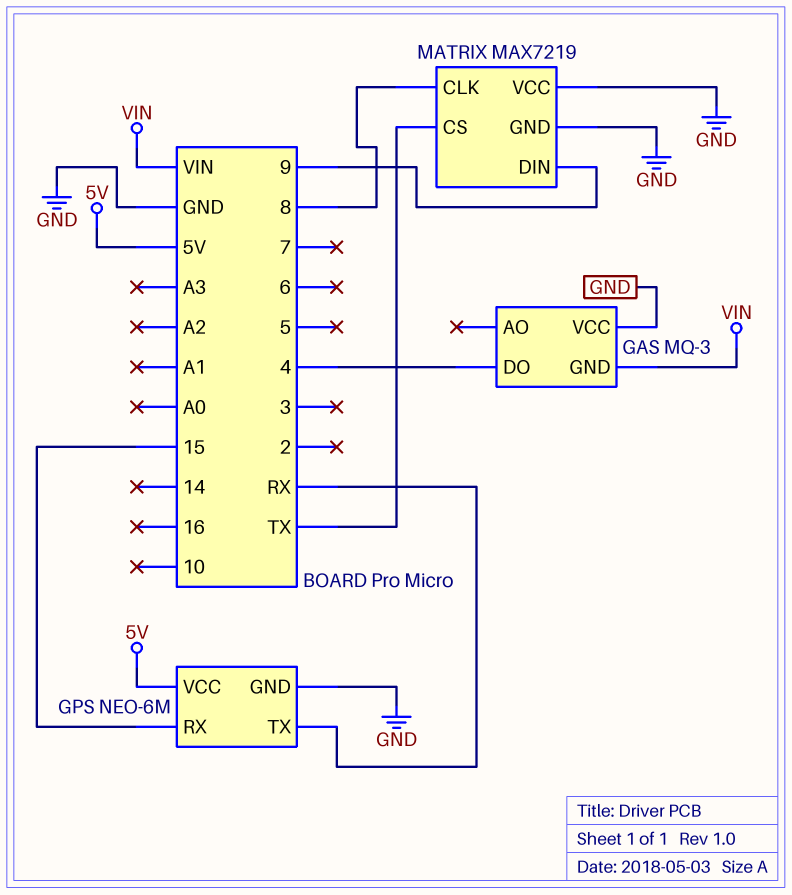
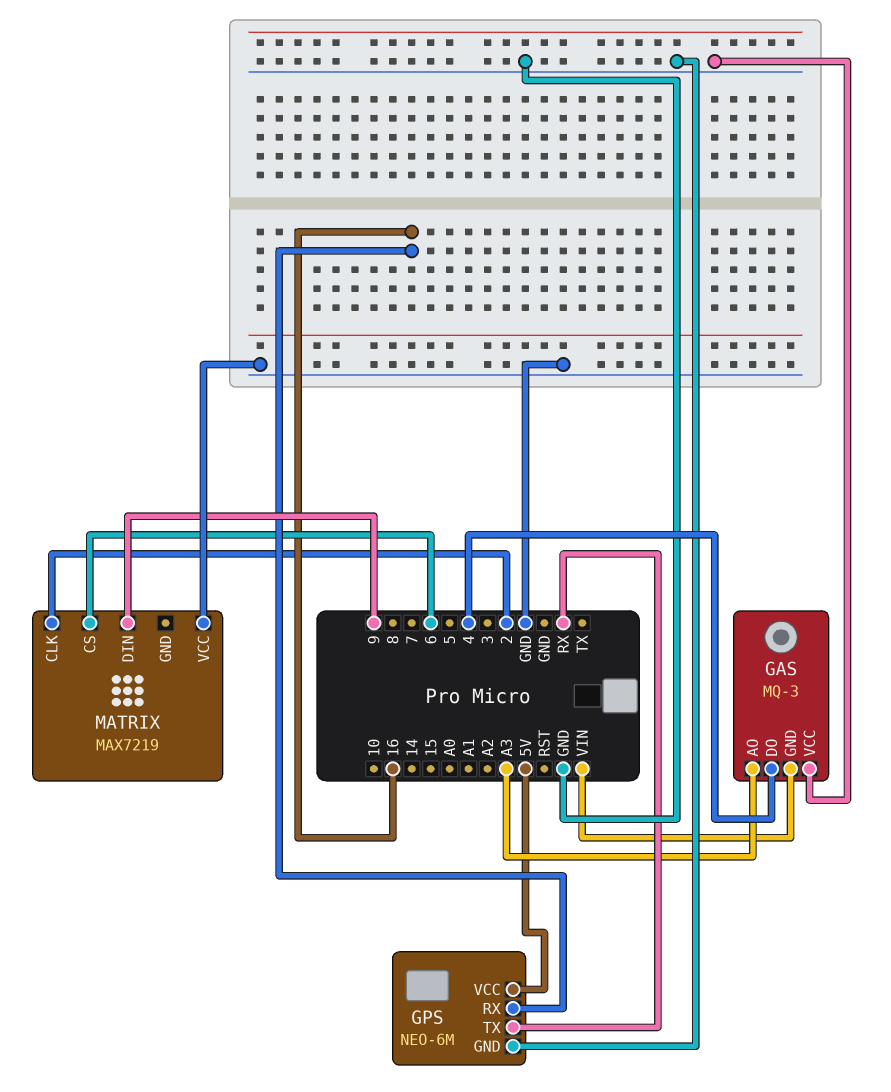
GAS pin AO: none -> A3
GPS pin RX: 15 -> 16
MATRIX pin CLK: 8 -> 2
MATRIX pin CS: TX -> 6
MATRIX pin GND: GND -> none

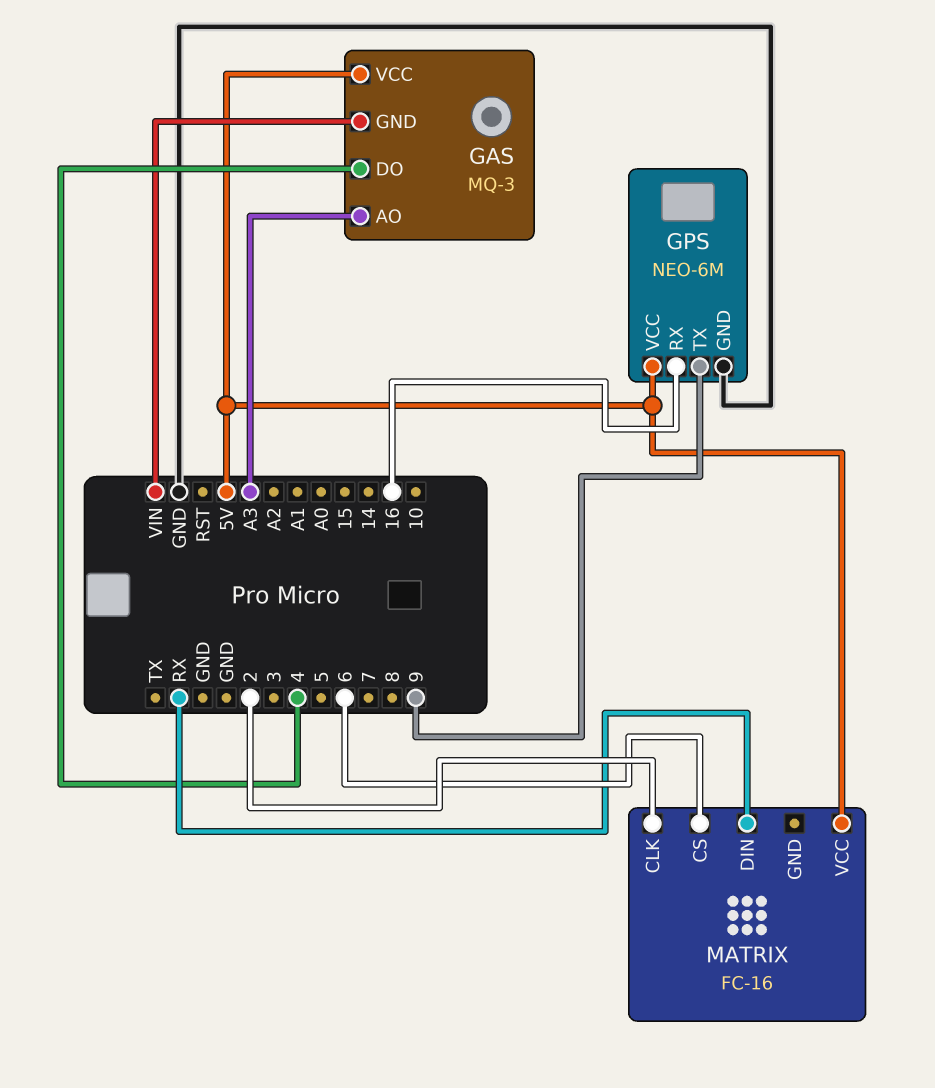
GAS pin VCC: GND -> 5V
GPS pin TX: RX -> 9
MATRIX: MAX7219 -> FC-16
MATRIX pin DIN: 9 -> RX
MATRIX pin VCC: GND -> 5V

